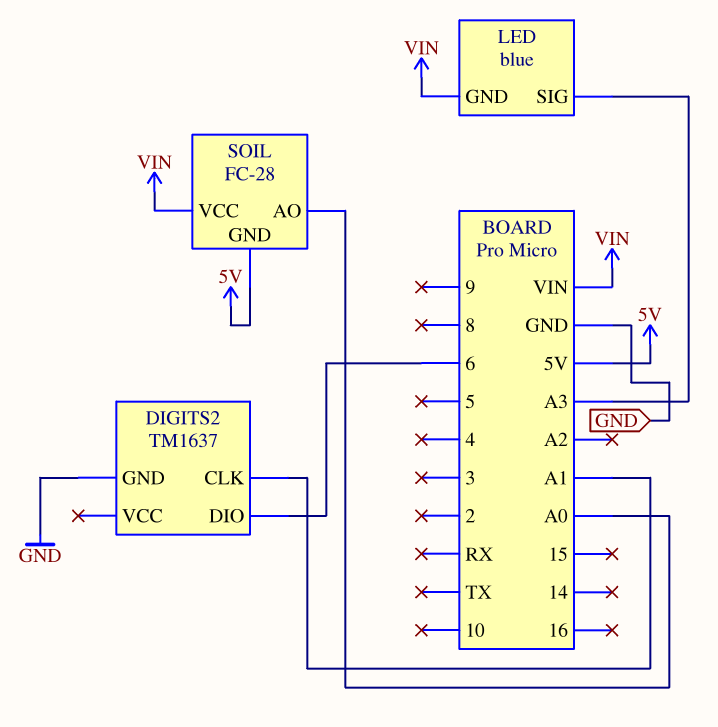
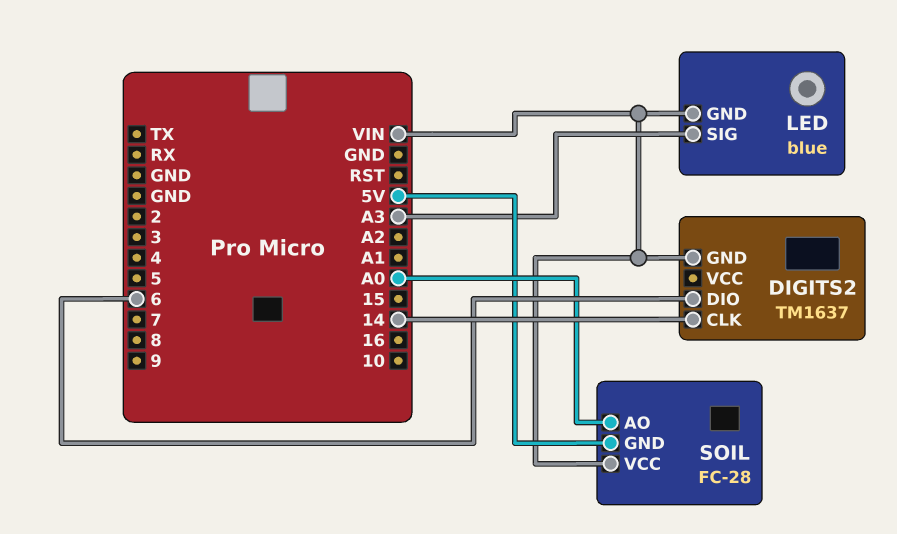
DIGITS2 pin CLK: A1 -> 14
DIGITS2 pin GND: GND -> VIN

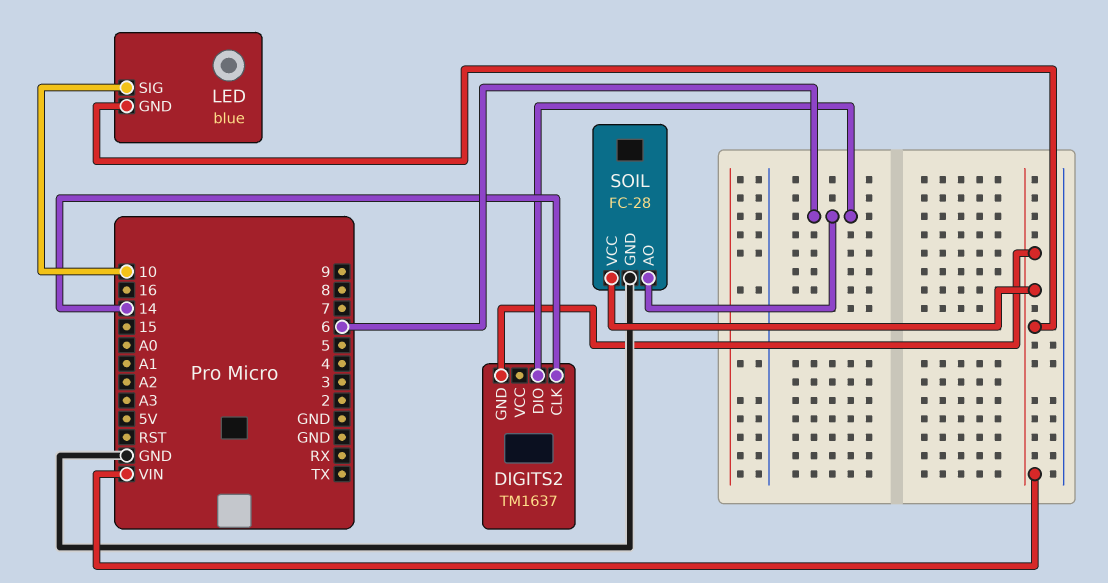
LED pin SIG: A3 -> 10
SOIL pin AO: A0 -> 6
SOIL pin GND: 5V -> GND

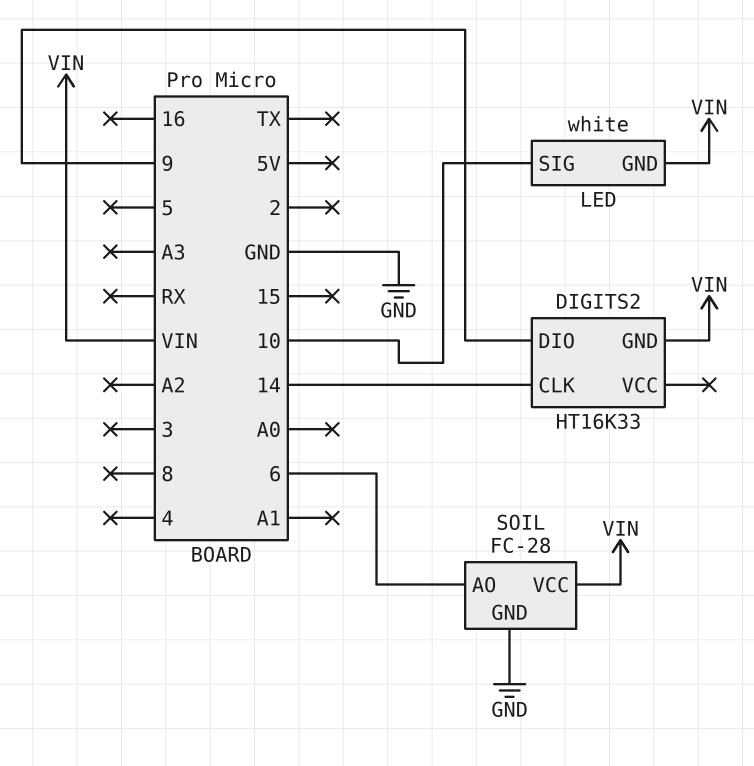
DIGITS2: TM1637 -> HT16K33
DIGITS2 pin DIO: 6 -> 9
LED: blue -> white

